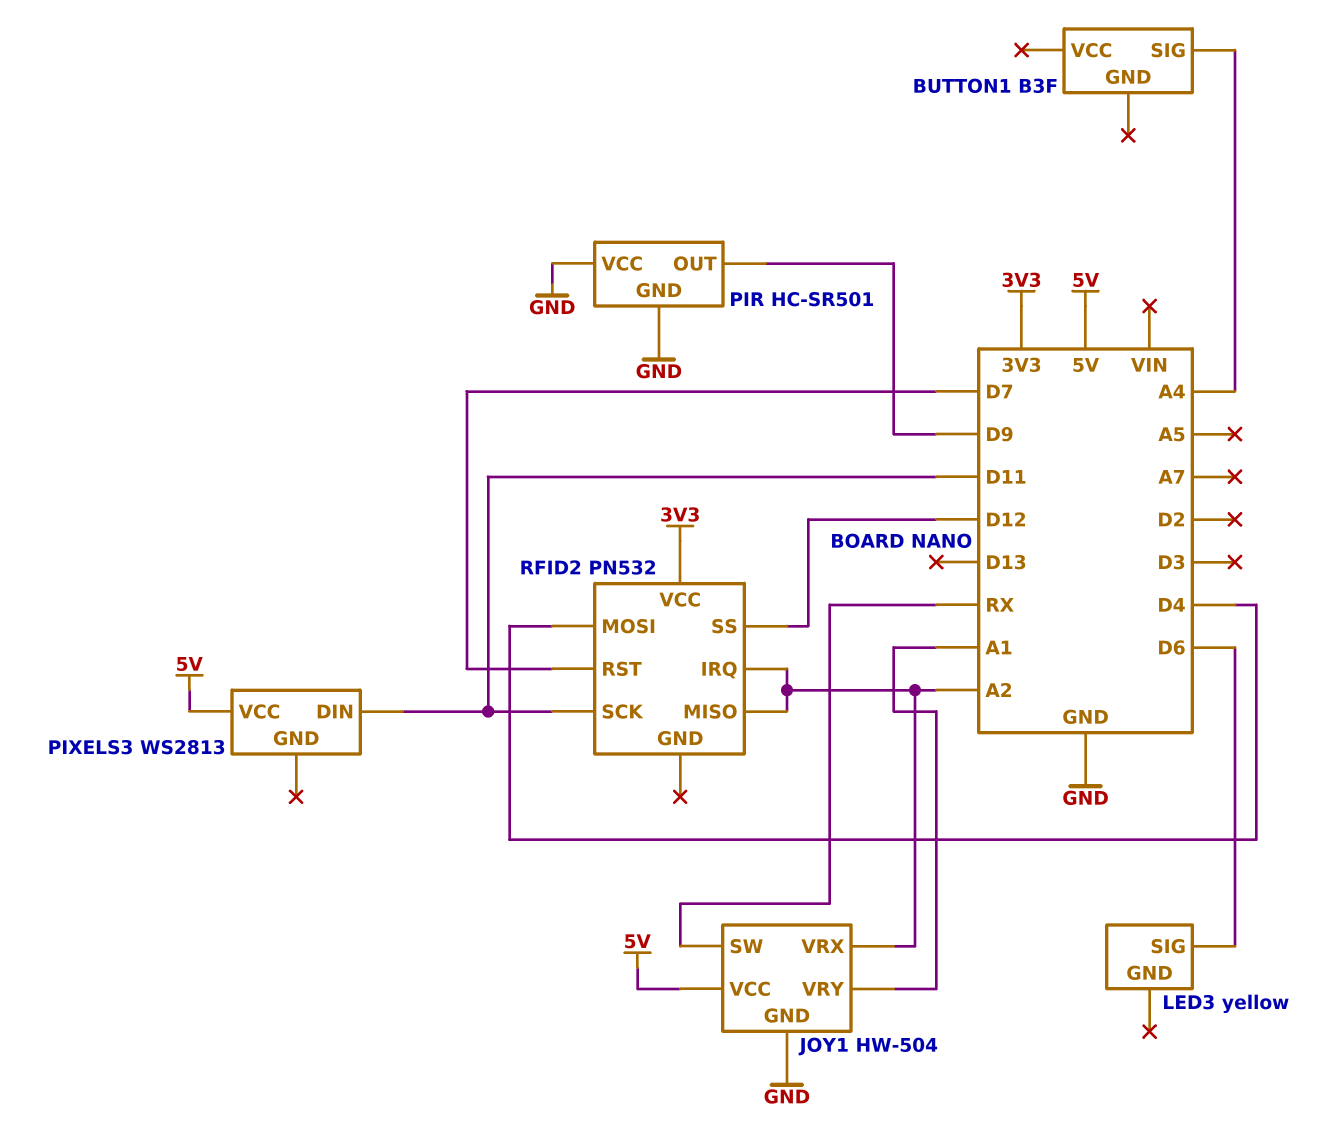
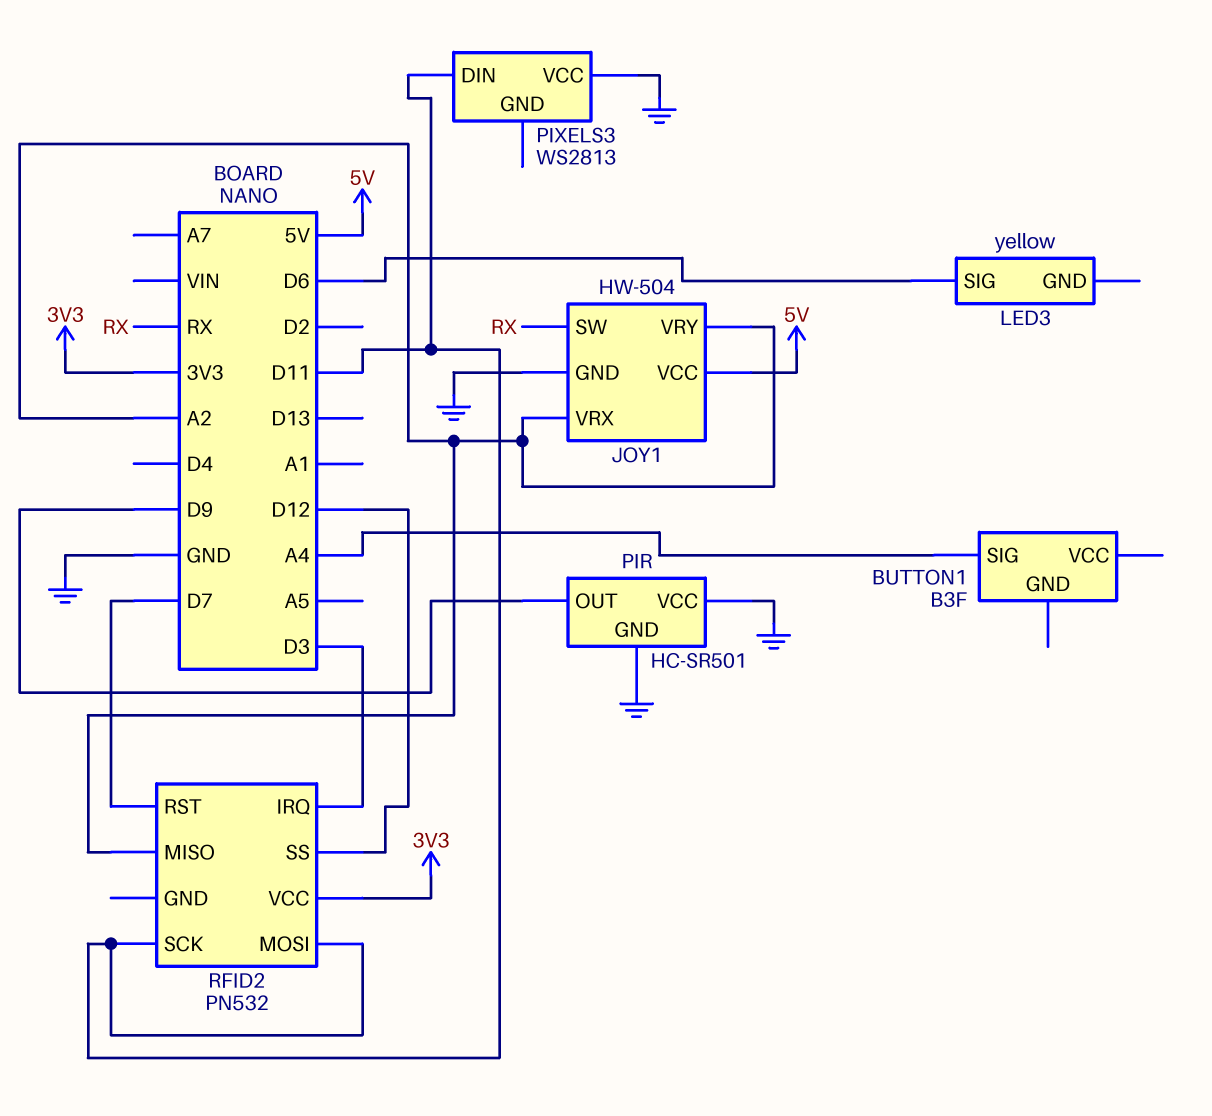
JOY1 pin VRY: A1 -> A2
PIXELS3 pin VCC: 5V -> GND
RFID2 pin IRQ: A2 -> D3
RFID2 pin MOSI: D4 -> D11

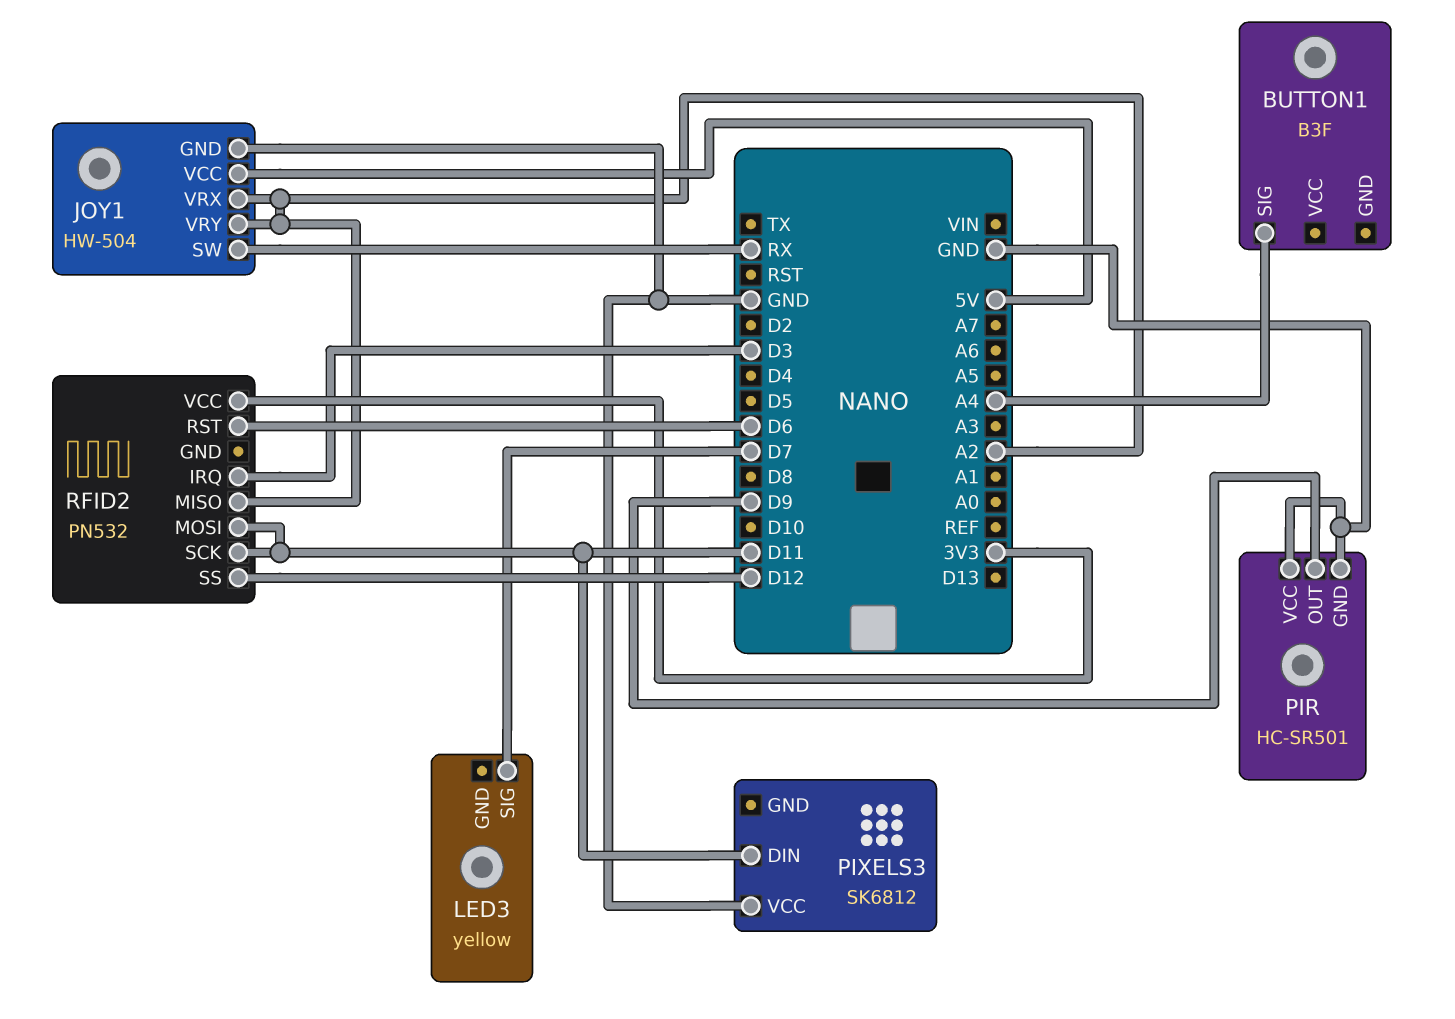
LED3 pin SIG: D6 -> D7
PIXELS3: WS2813 -> SK6812
RFID2 pin RST: D7 -> D6

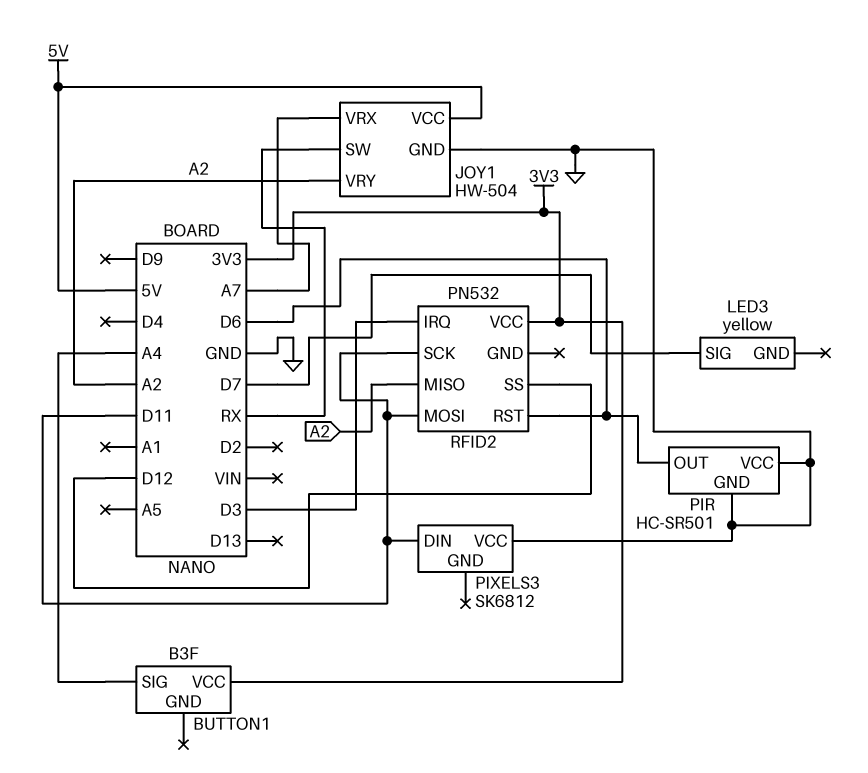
BUTTON1 pin VCC: none -> 3V3
JOY1 pin VRX: A2 -> A7
PIR pin OUT: D9 -> D6

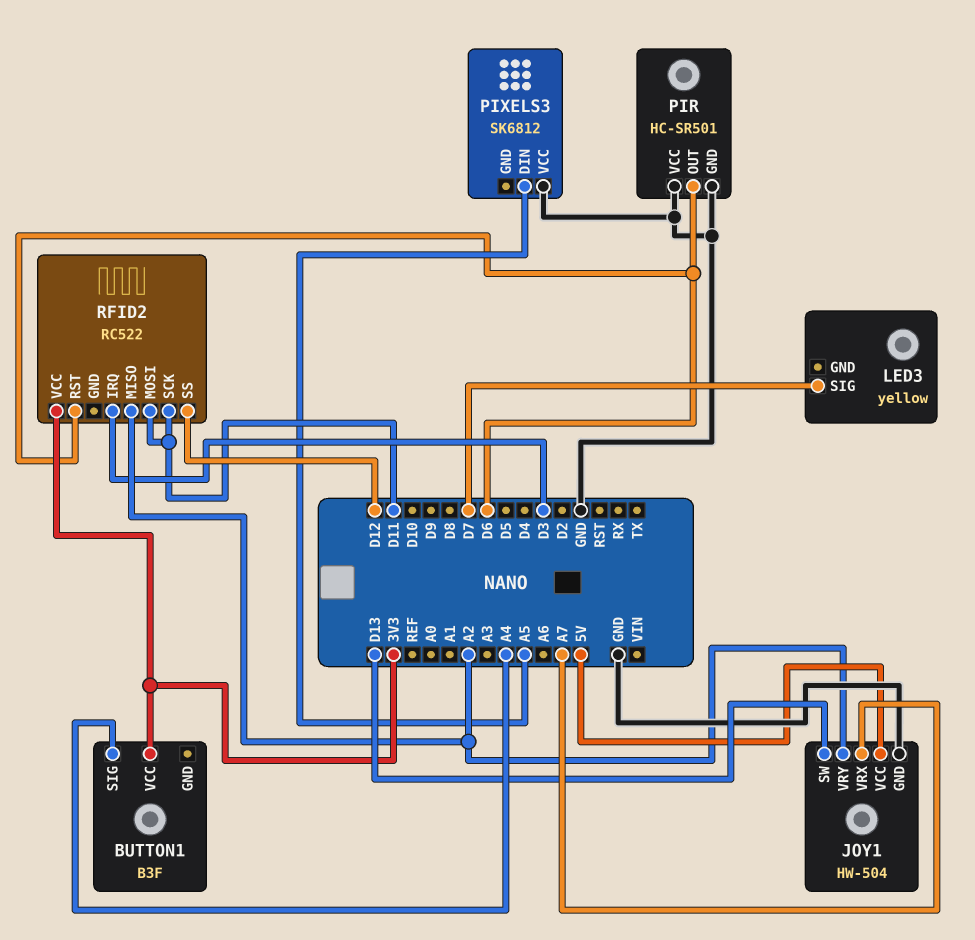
JOY1 pin SW: RX -> D13
PIXELS3 pin DIN: D11 -> A5
RFID2: PN532 -> RC522

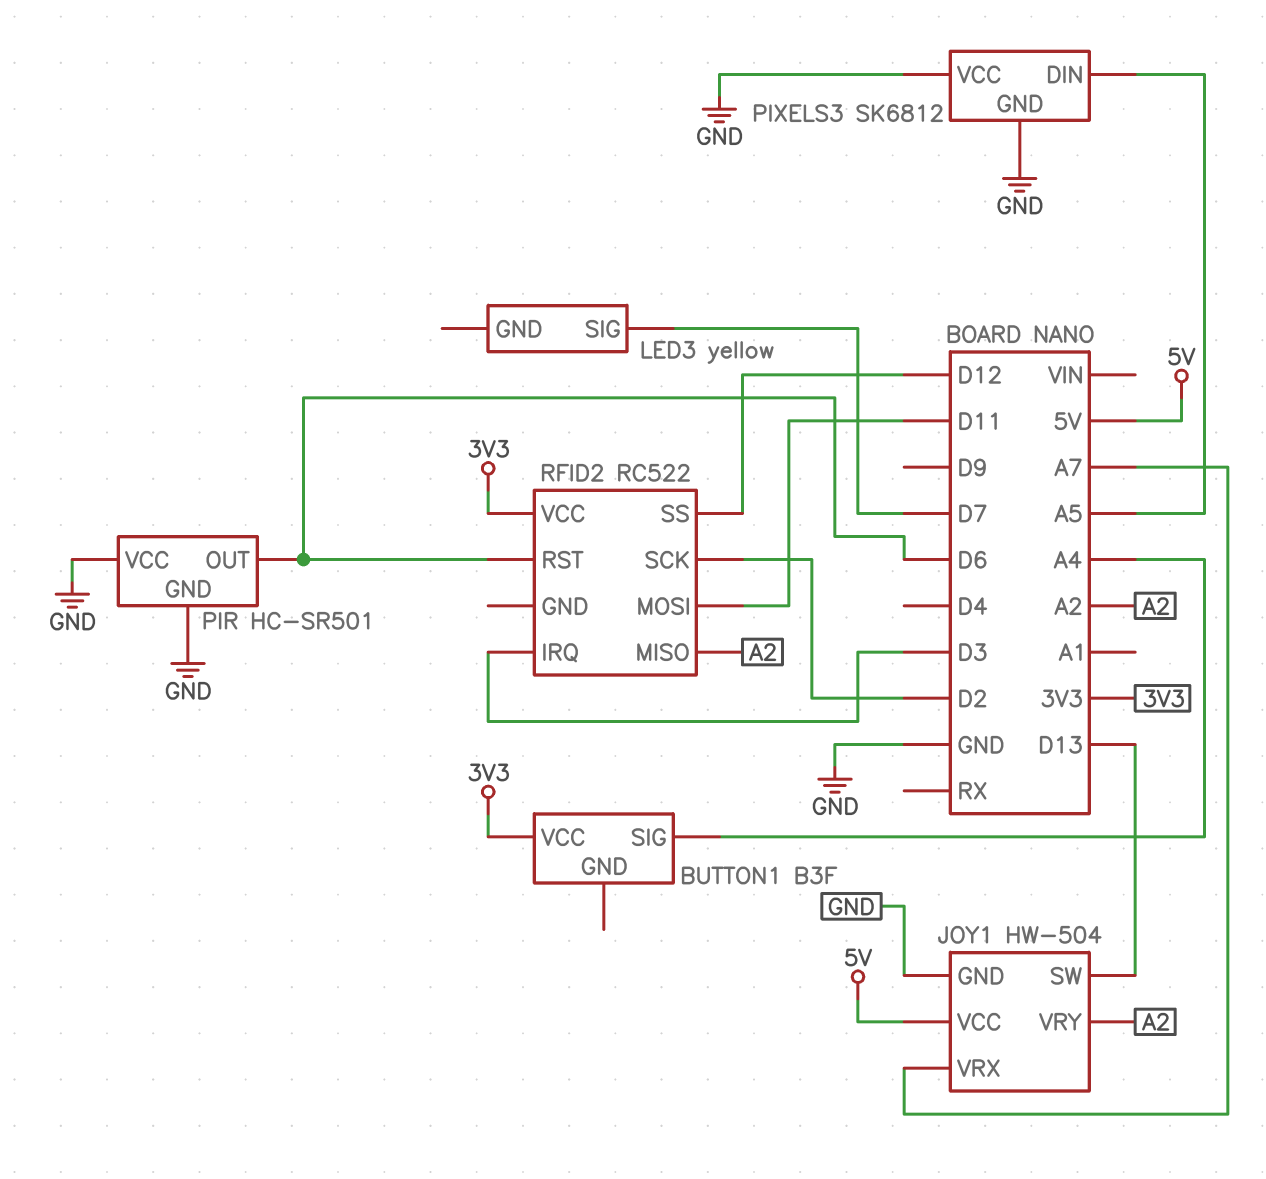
PIXELS3 pin GND: none -> GND
RFID2 pin SCK: D11 -> D2

